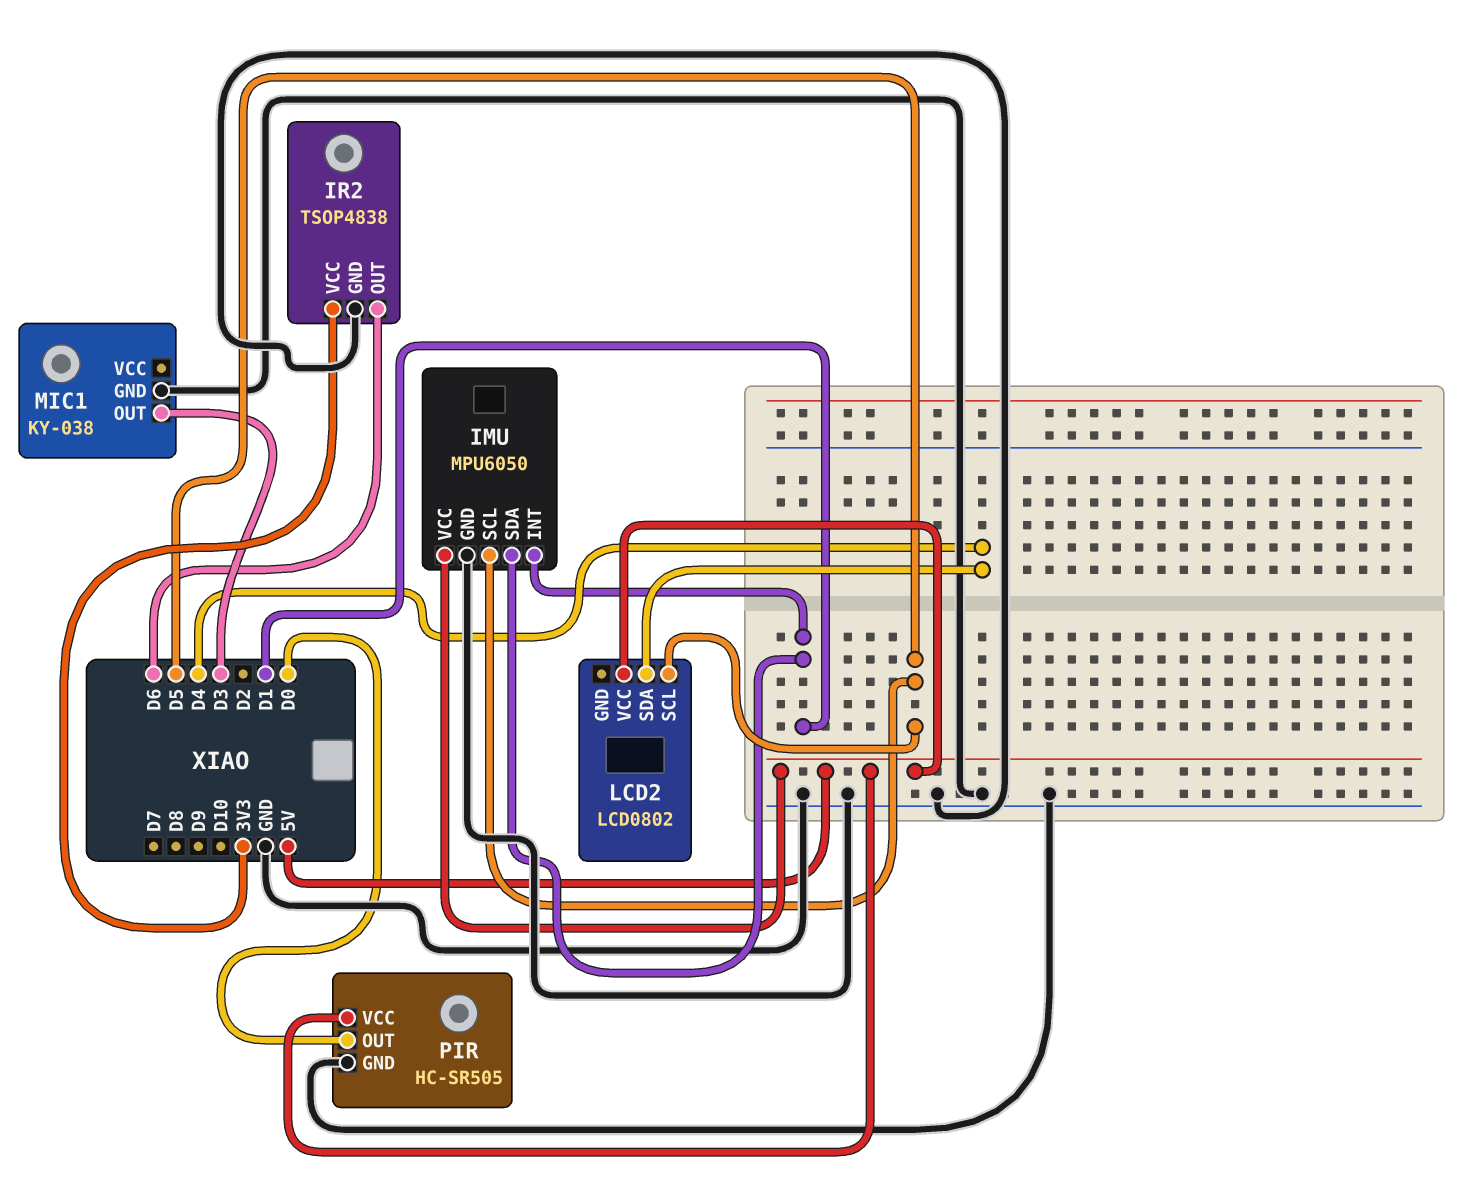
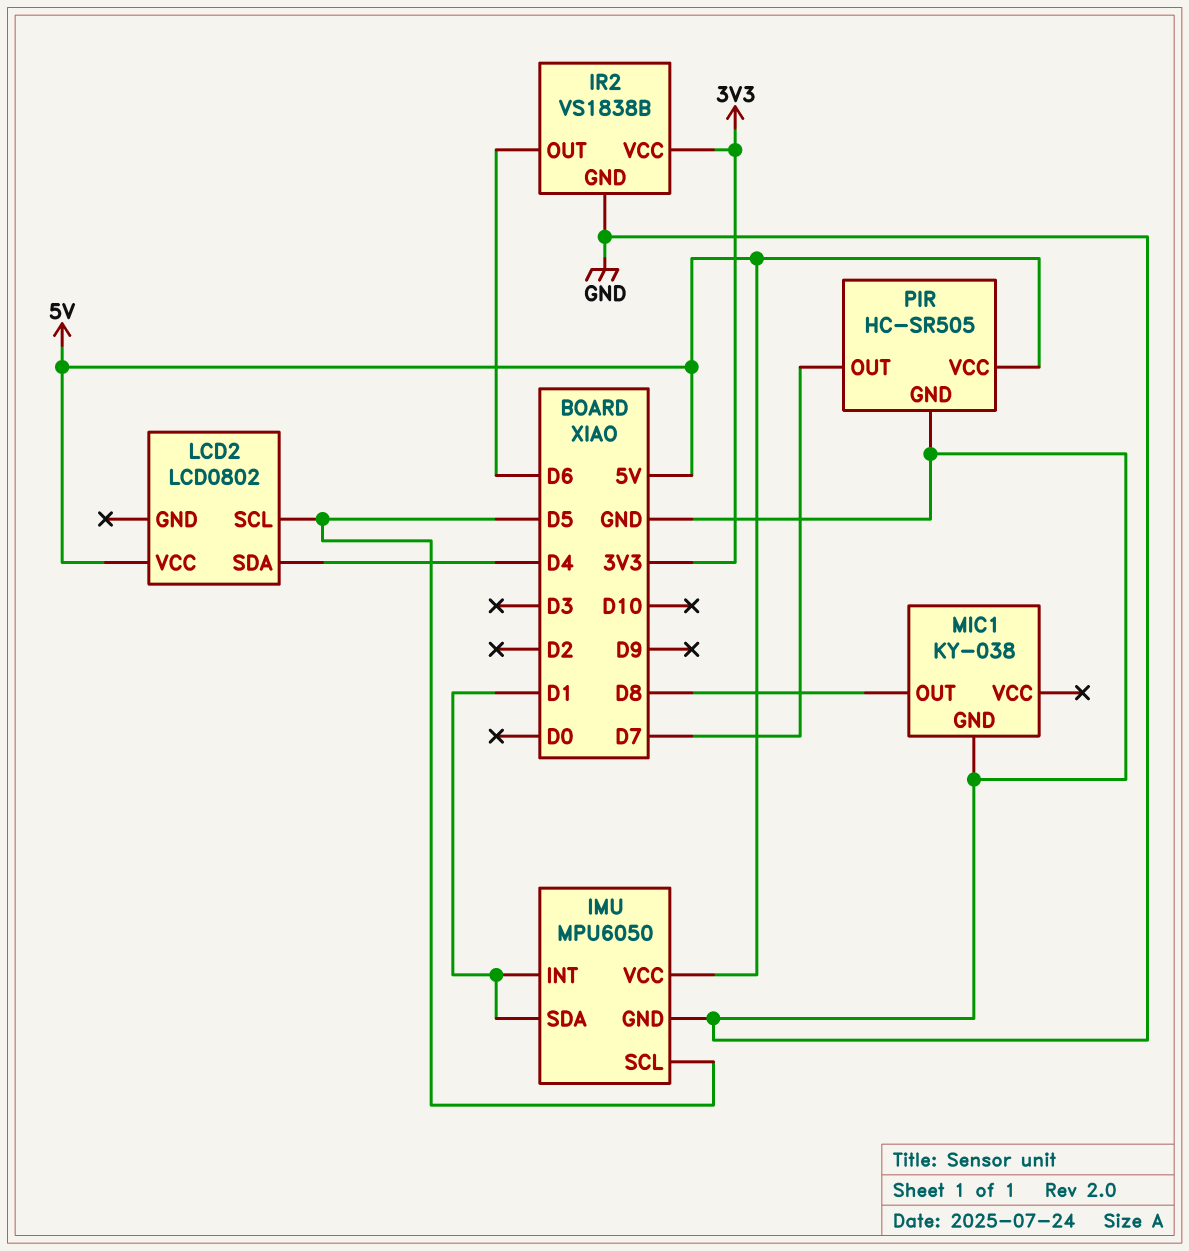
IR2: TSOP4838 -> VS1838B
MIC1 pin OUT: D3 -> D8
PIR pin OUT: D0 -> D7

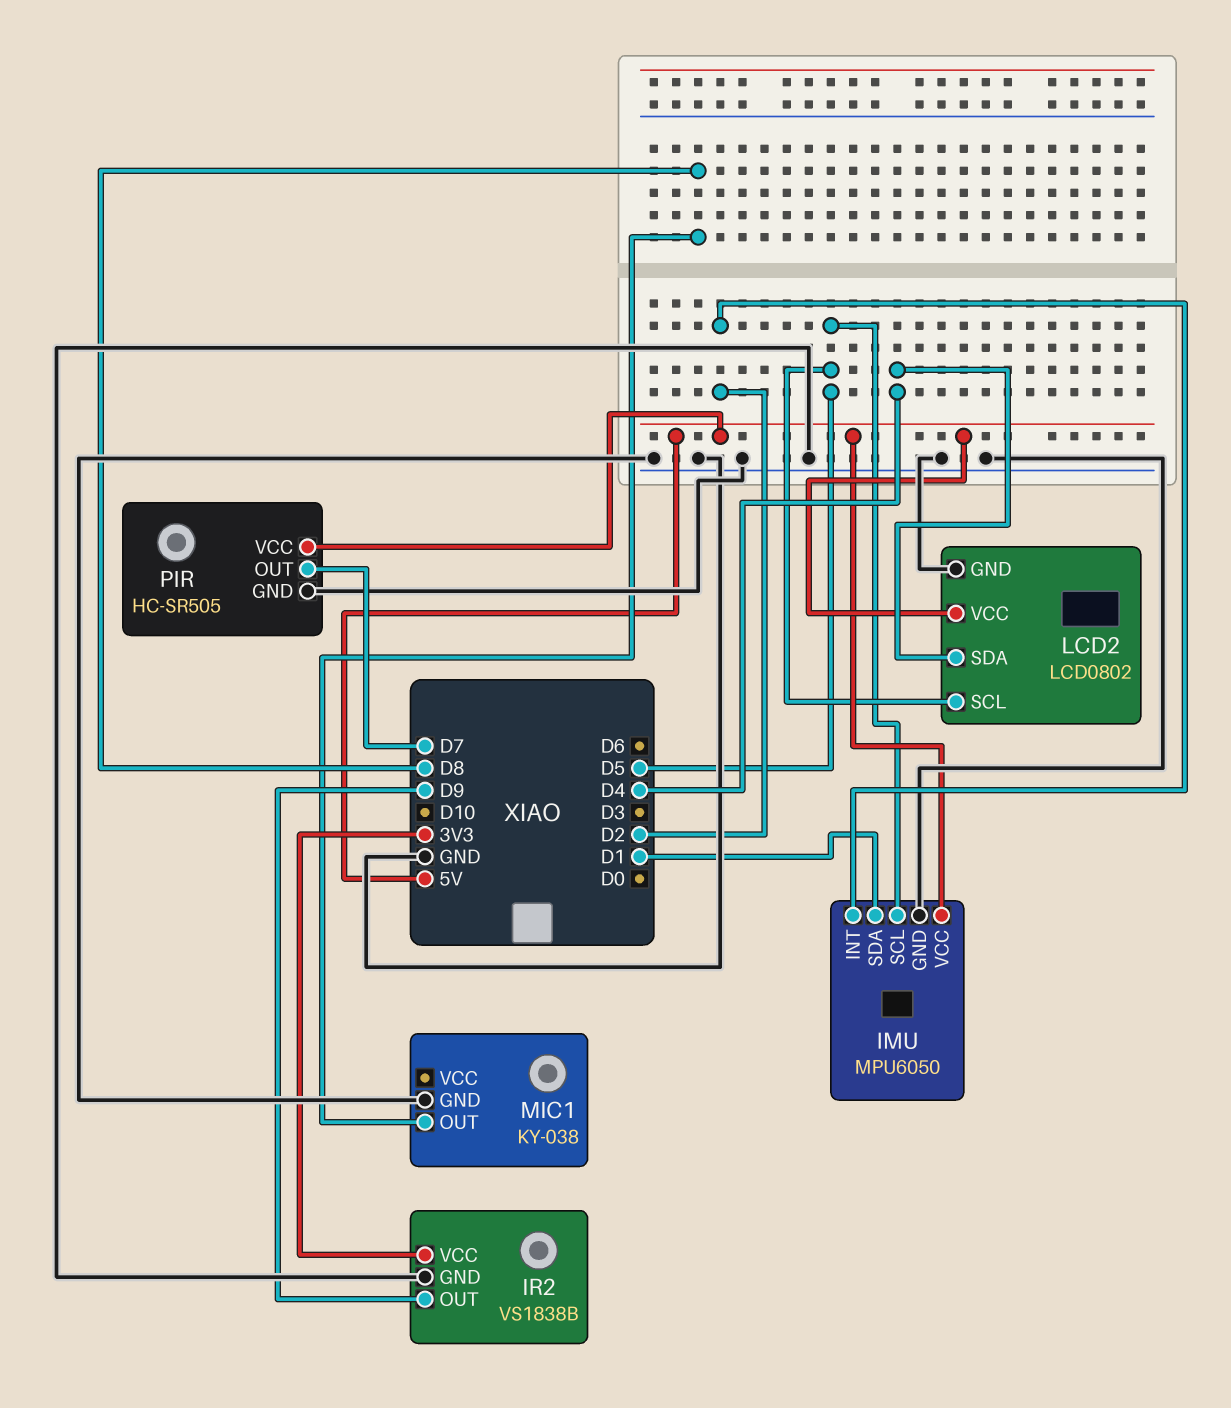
IMU pin INT: D1 -> D2
IR2 pin OUT: D6 -> D9
LCD2 pin GND: none -> GND

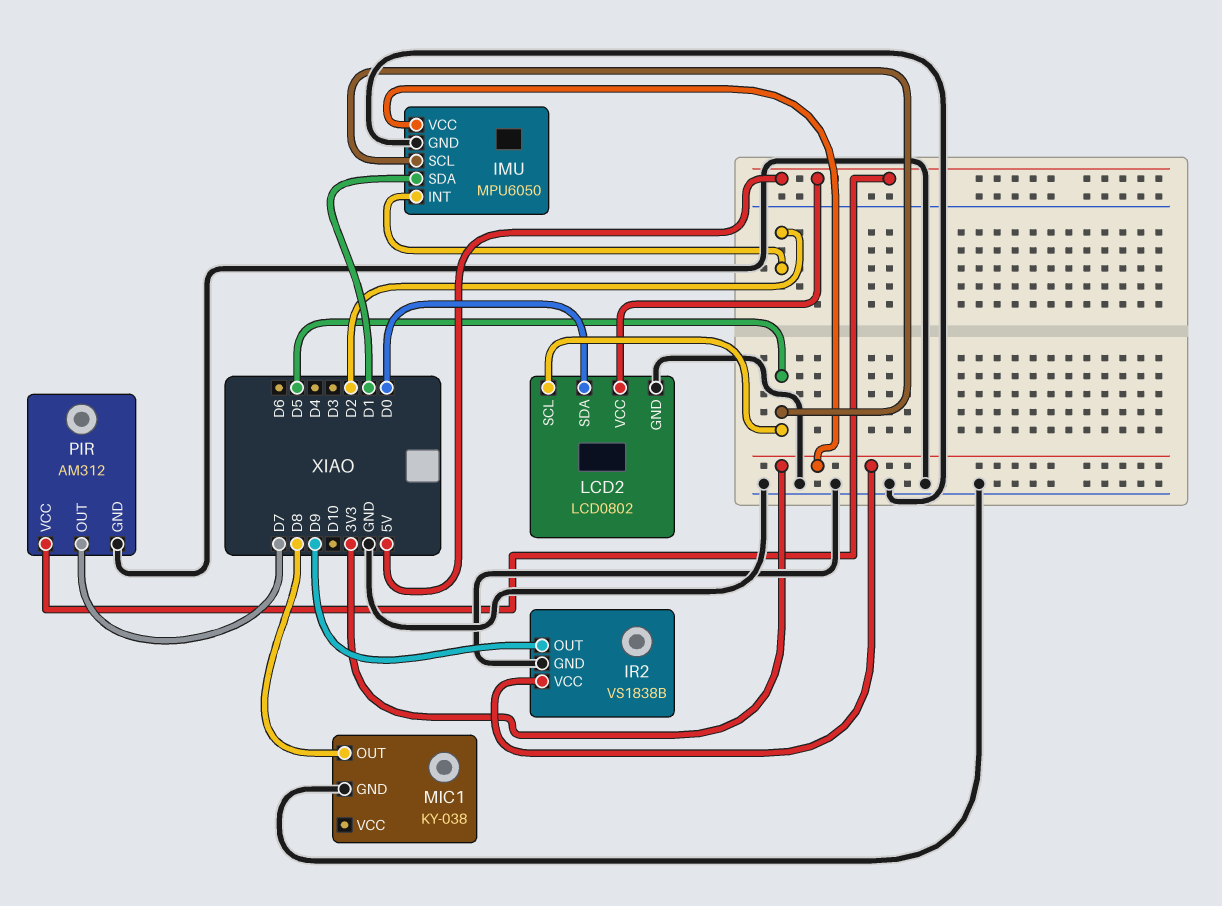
IMU pin VCC: 5V -> 3V3
LCD2 pin SDA: D4 -> D0
PIR: HC-SR505 -> AM312

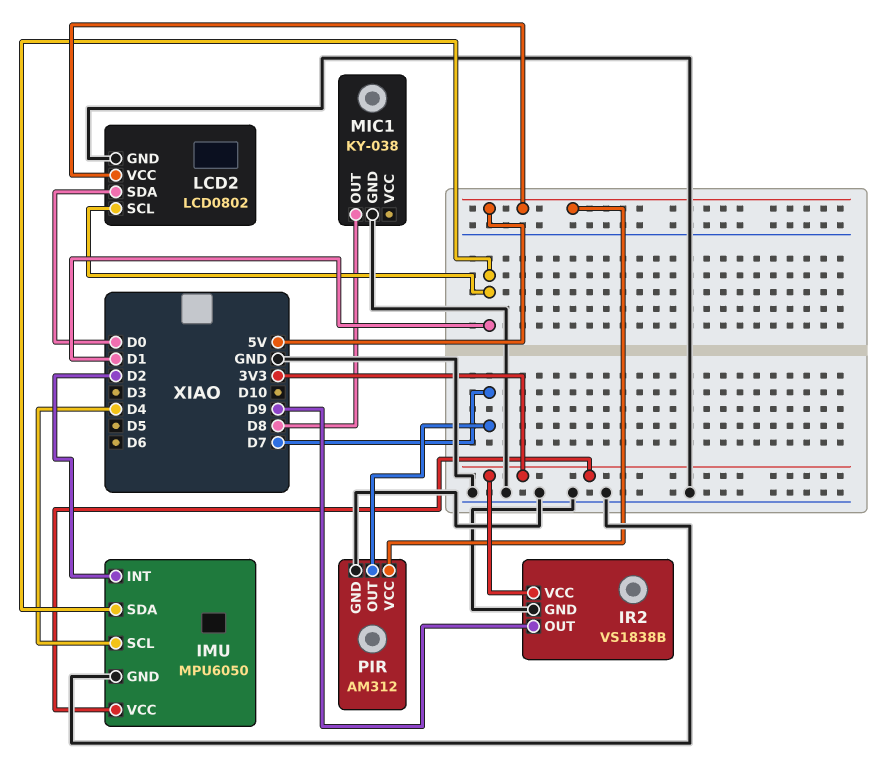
IMU pin SCL: D5 -> D4
LCD2 pin SCL: D5 -> D1

